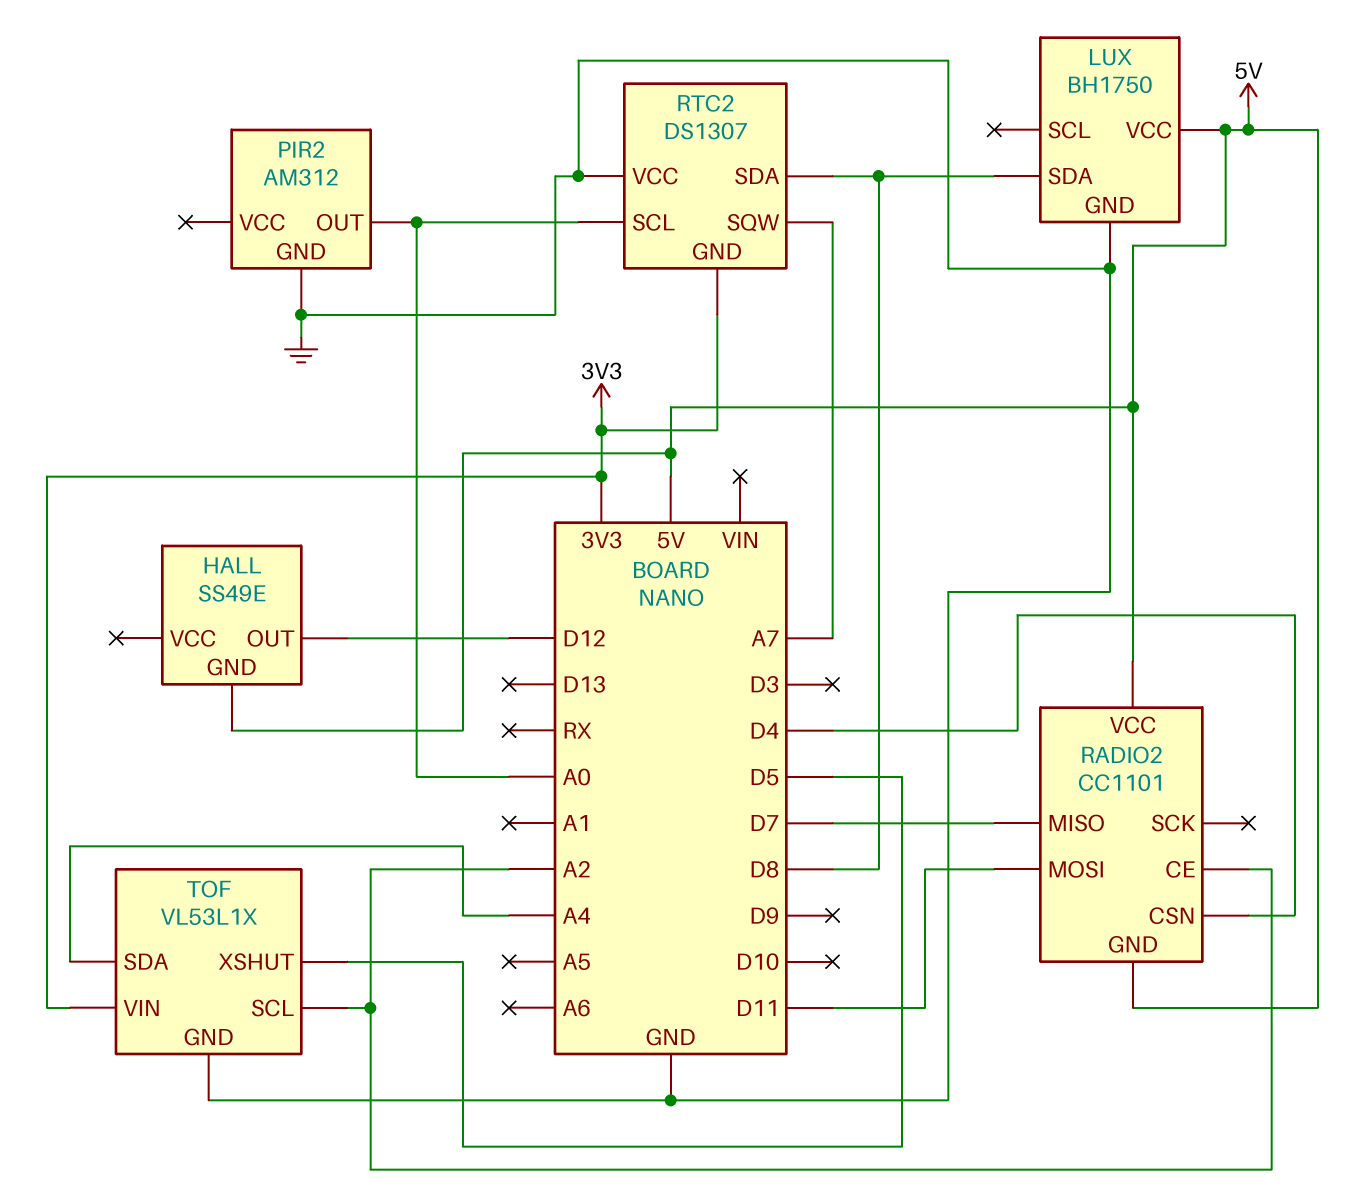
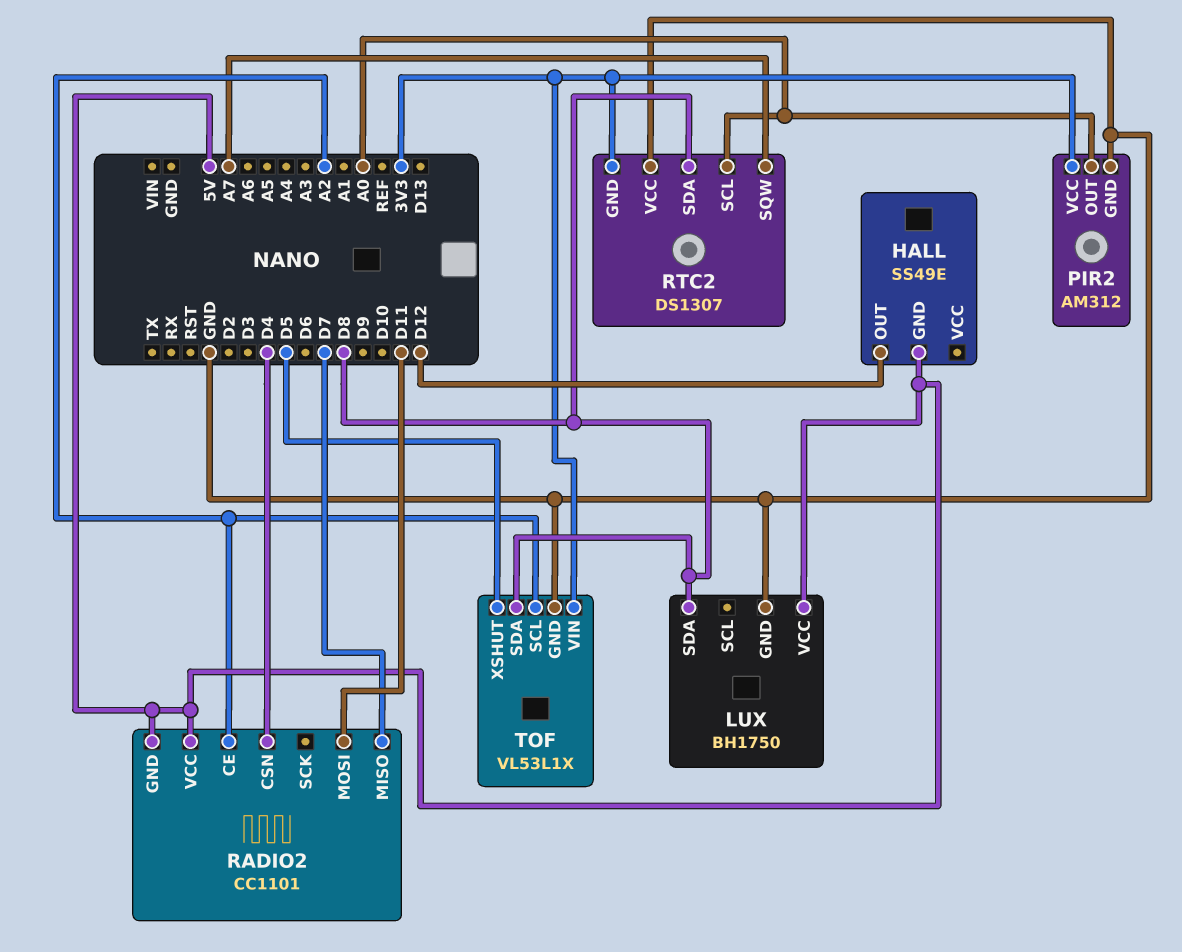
PIR2 pin VCC: none -> 3V3
TOF pin SDA: A4 -> D8

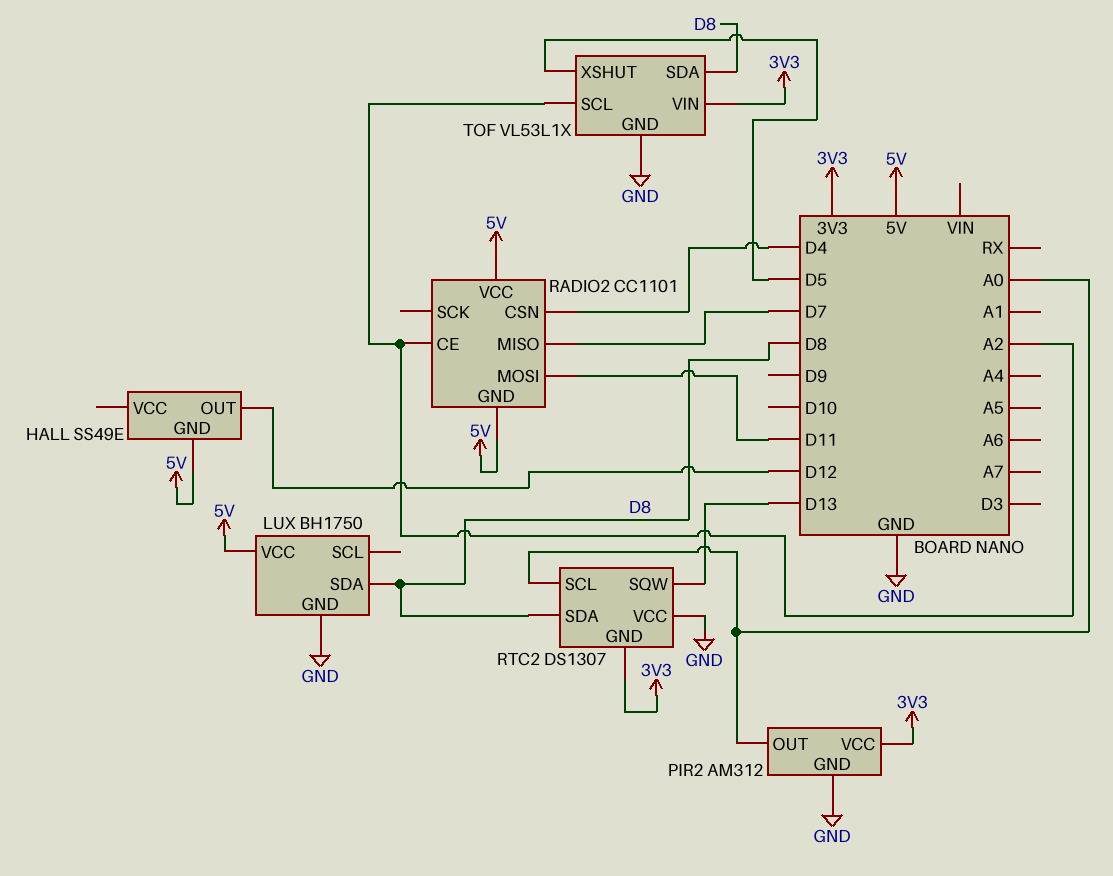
RTC2 pin SQW: A7 -> D13

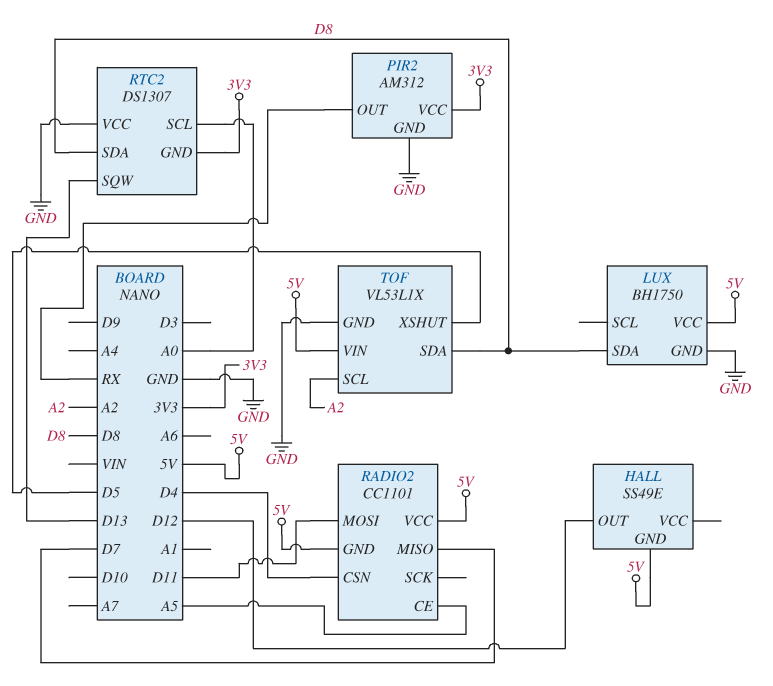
PIR2 pin OUT: A0 -> RX
RADIO2 pin CE: A2 -> A5
TOF pin VIN: 3V3 -> 5V

